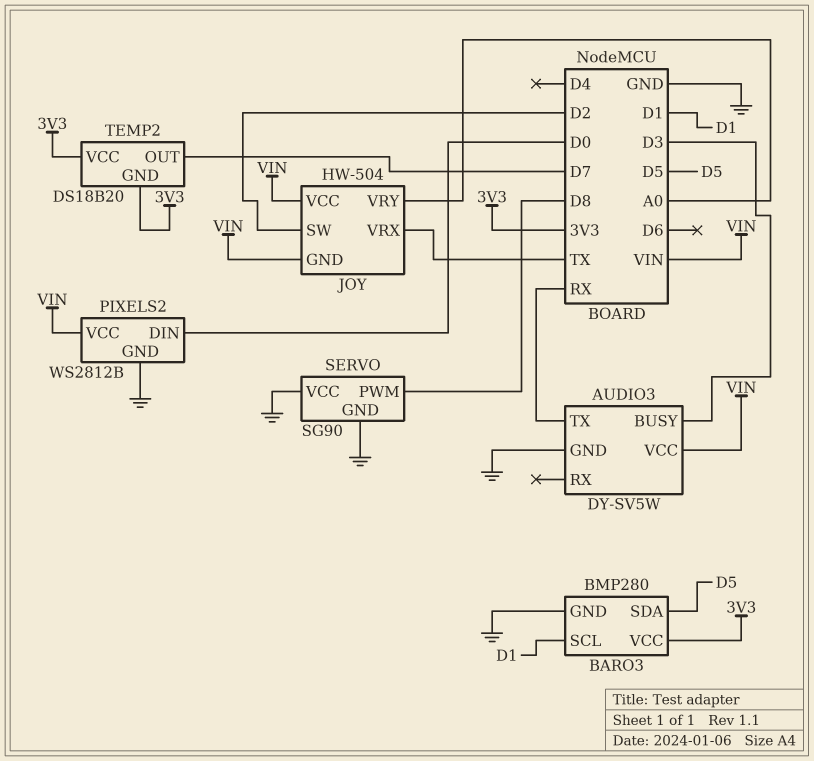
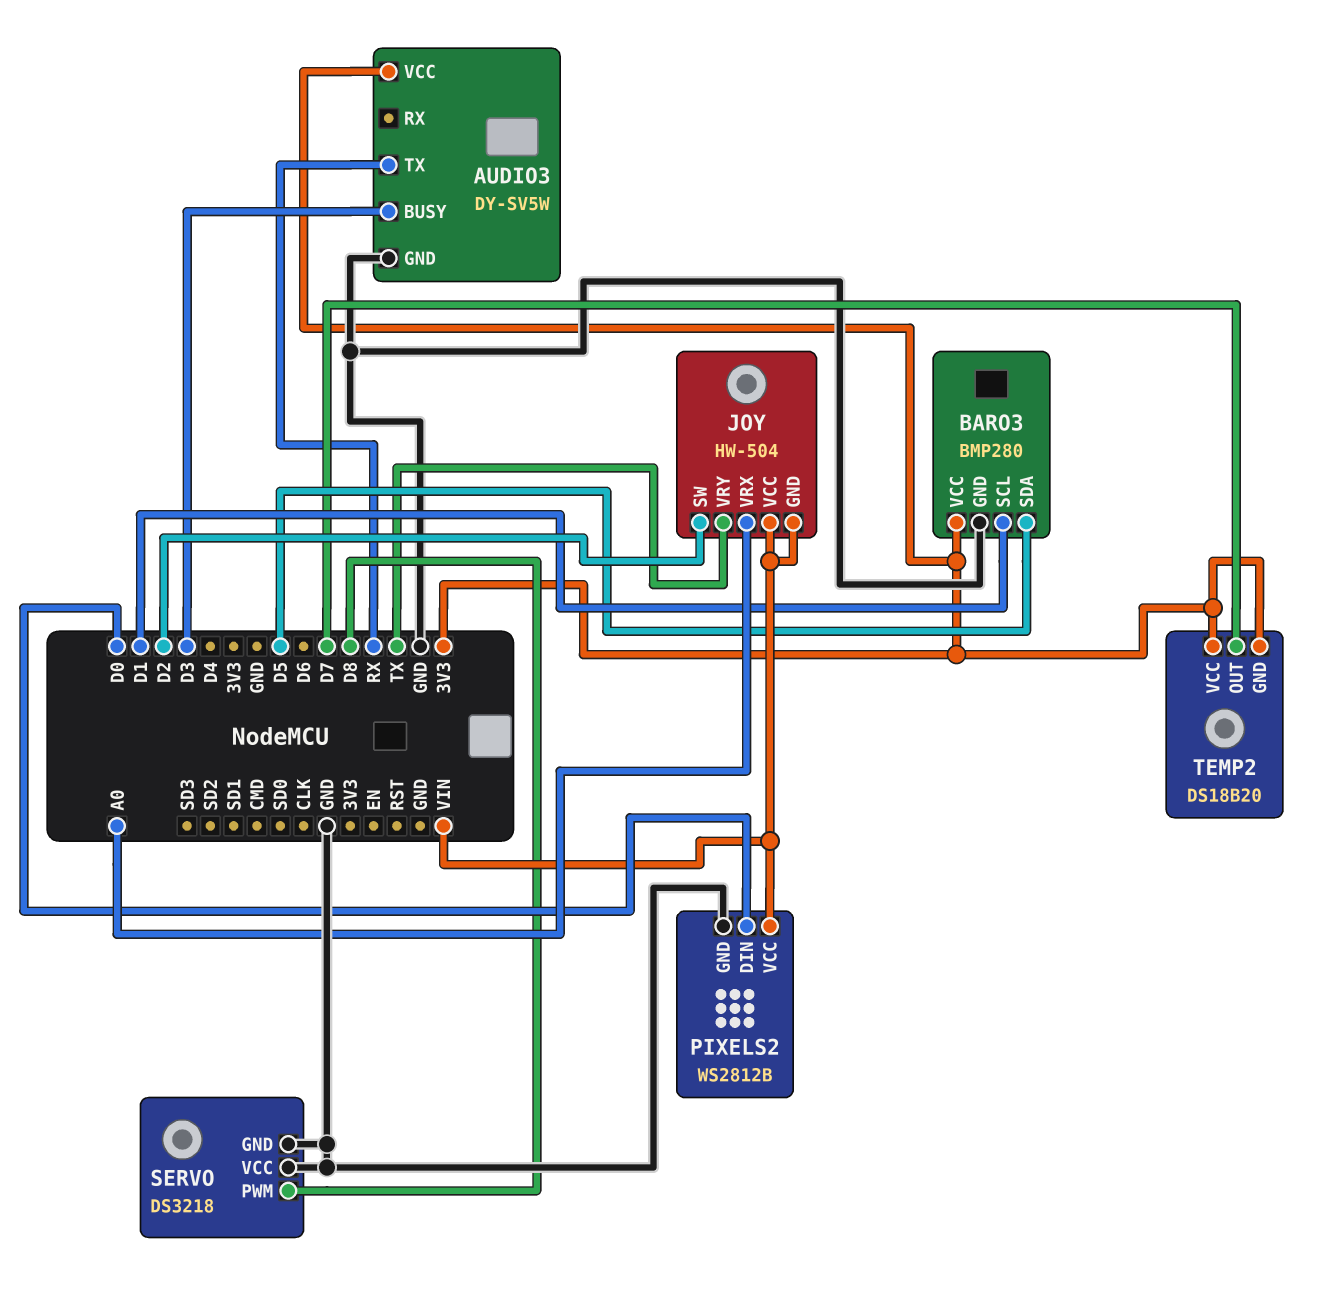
AUDIO3 pin VCC: VIN -> 3V3
JOY pin VRX: TX -> A0
JOY pin VRY: A0 -> TX
SERVO: SG90 -> DS3218

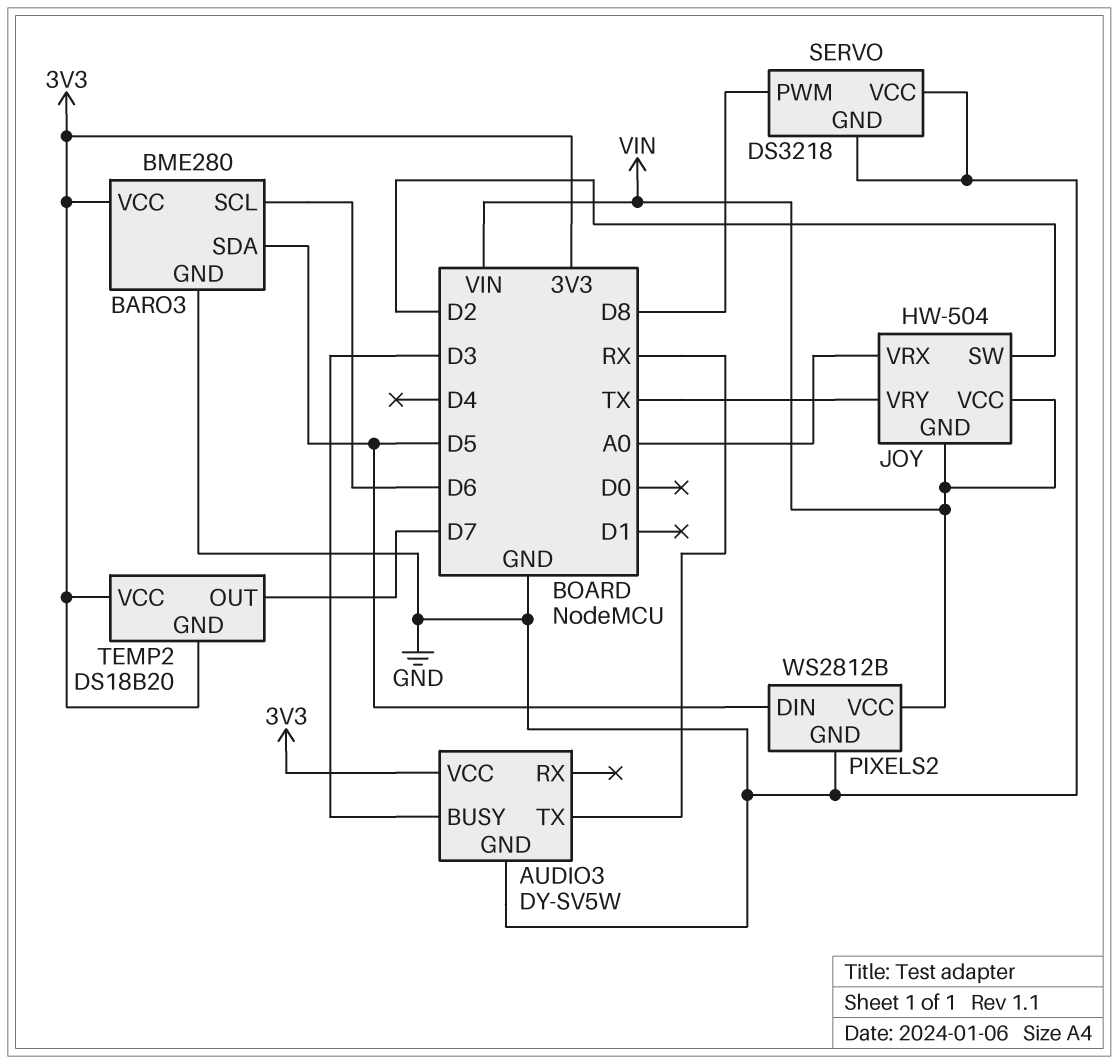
BARO3: BMP280 -> BME280
BARO3 pin SCL: D1 -> D6
PIXELS2 pin DIN: D0 -> D5

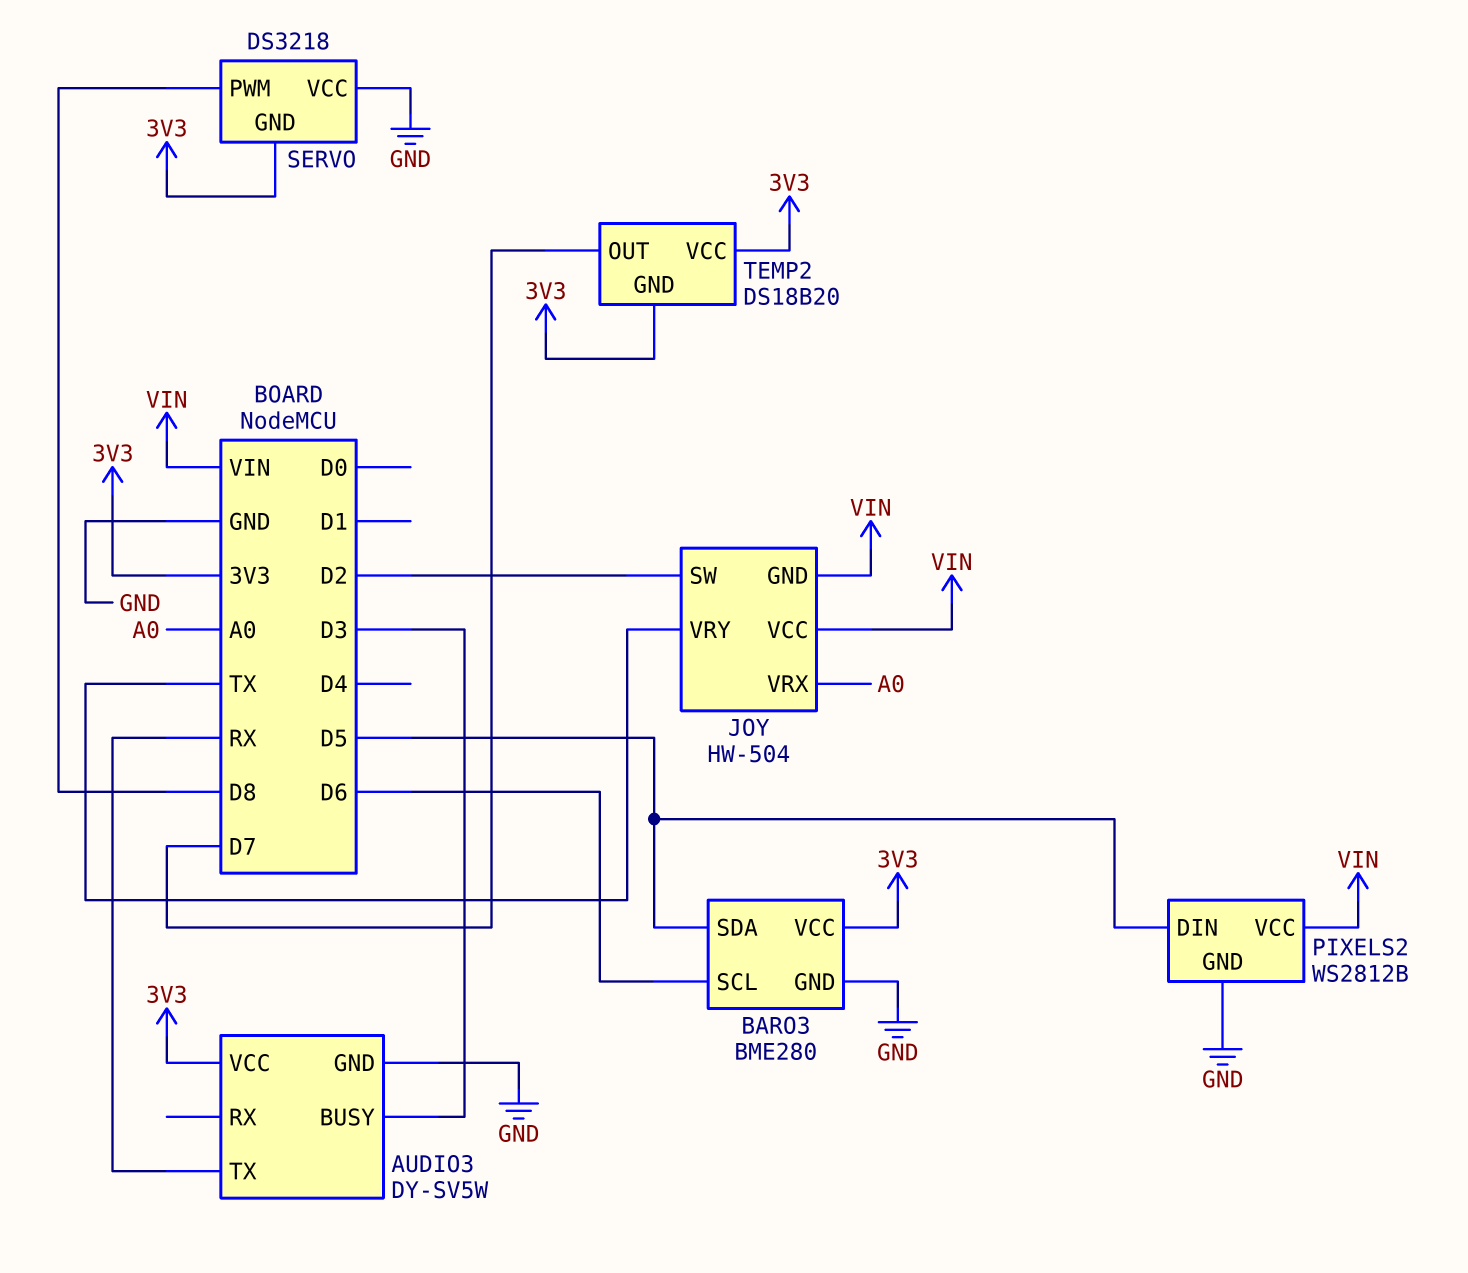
SERVO pin GND: GND -> 3V3

